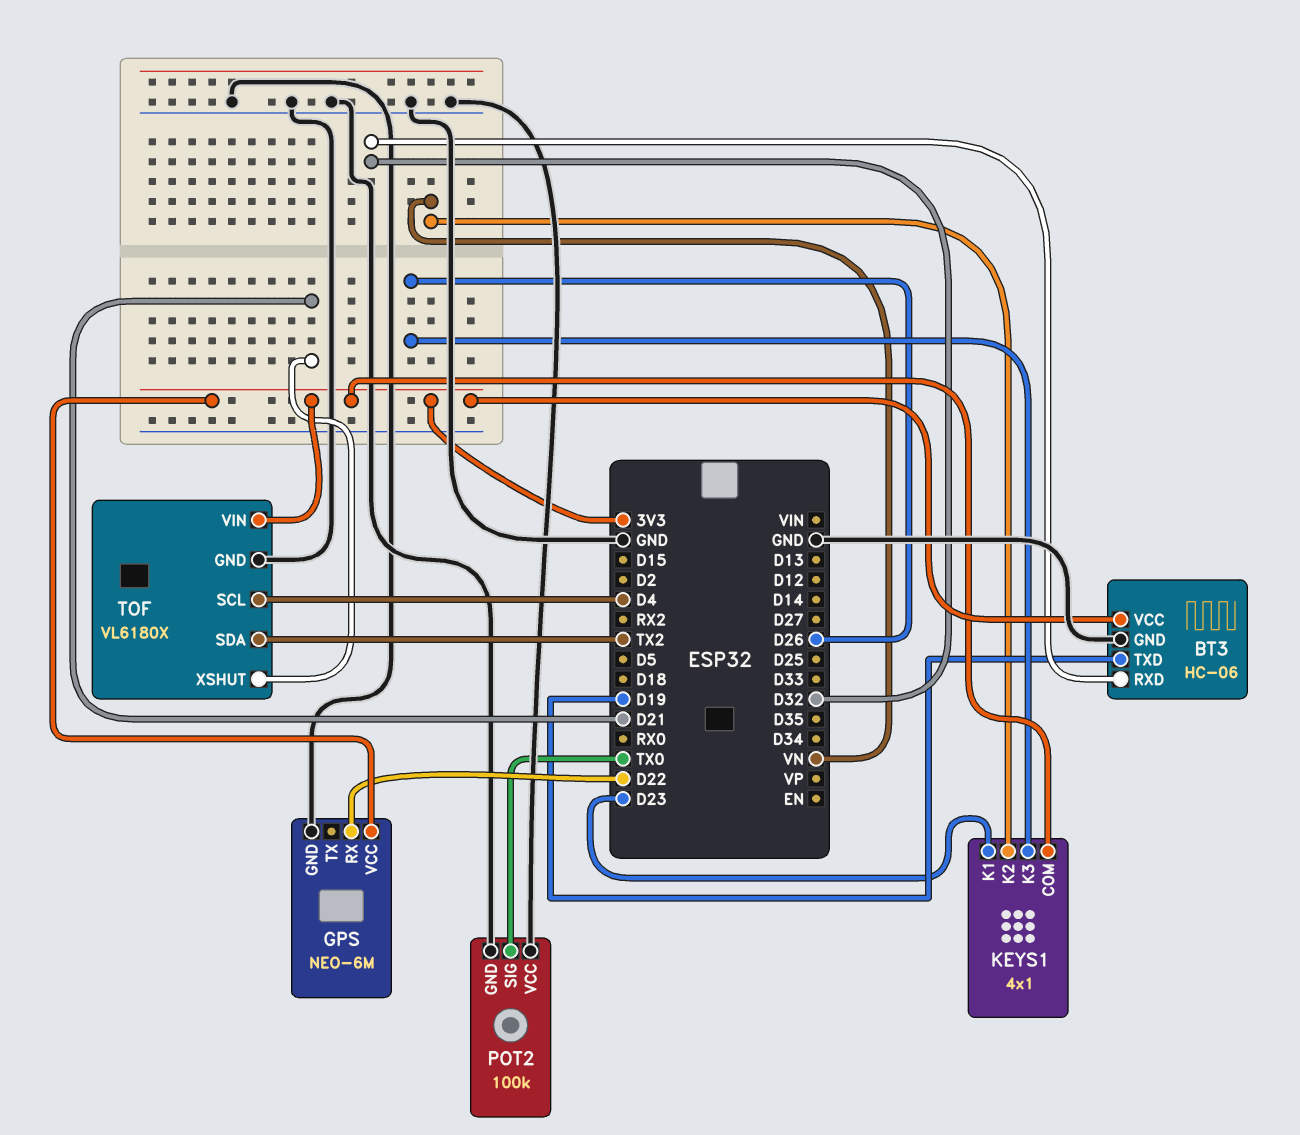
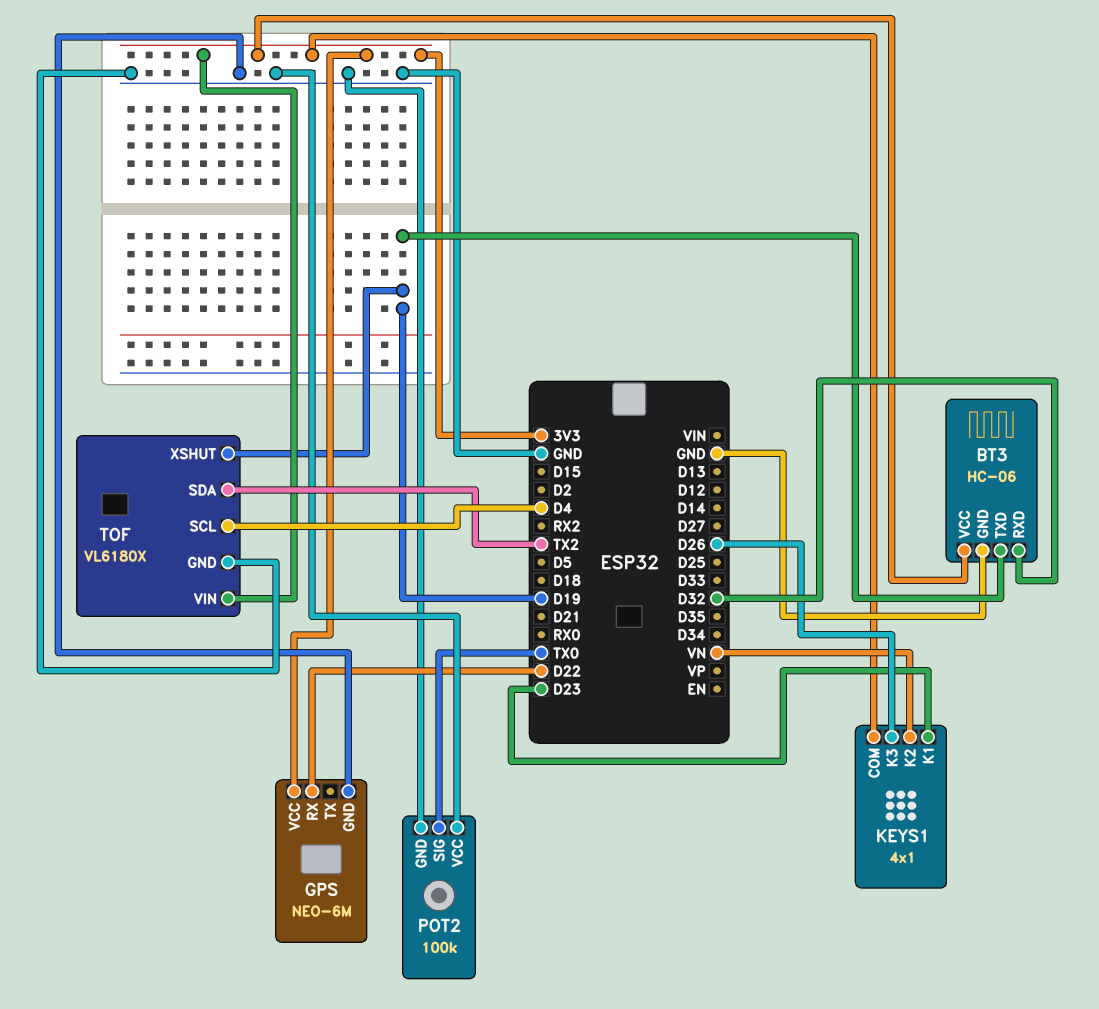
TOF pin XSHUT: D21 -> D19

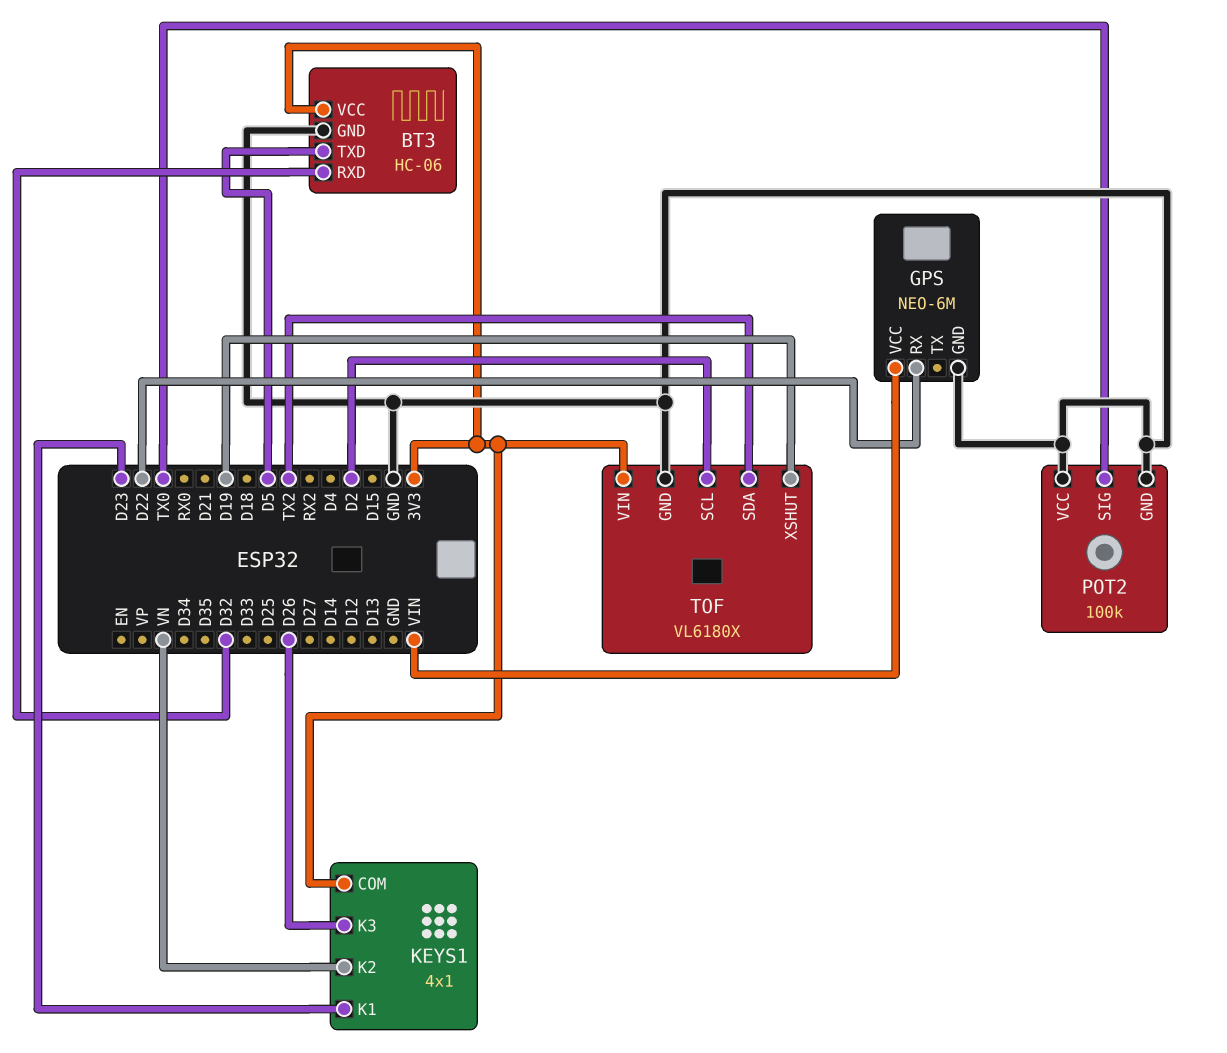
BT3 pin TXD: D19 -> D5
GPS pin VCC: 3V3 -> VIN
TOF pin SCL: D4 -> D2

